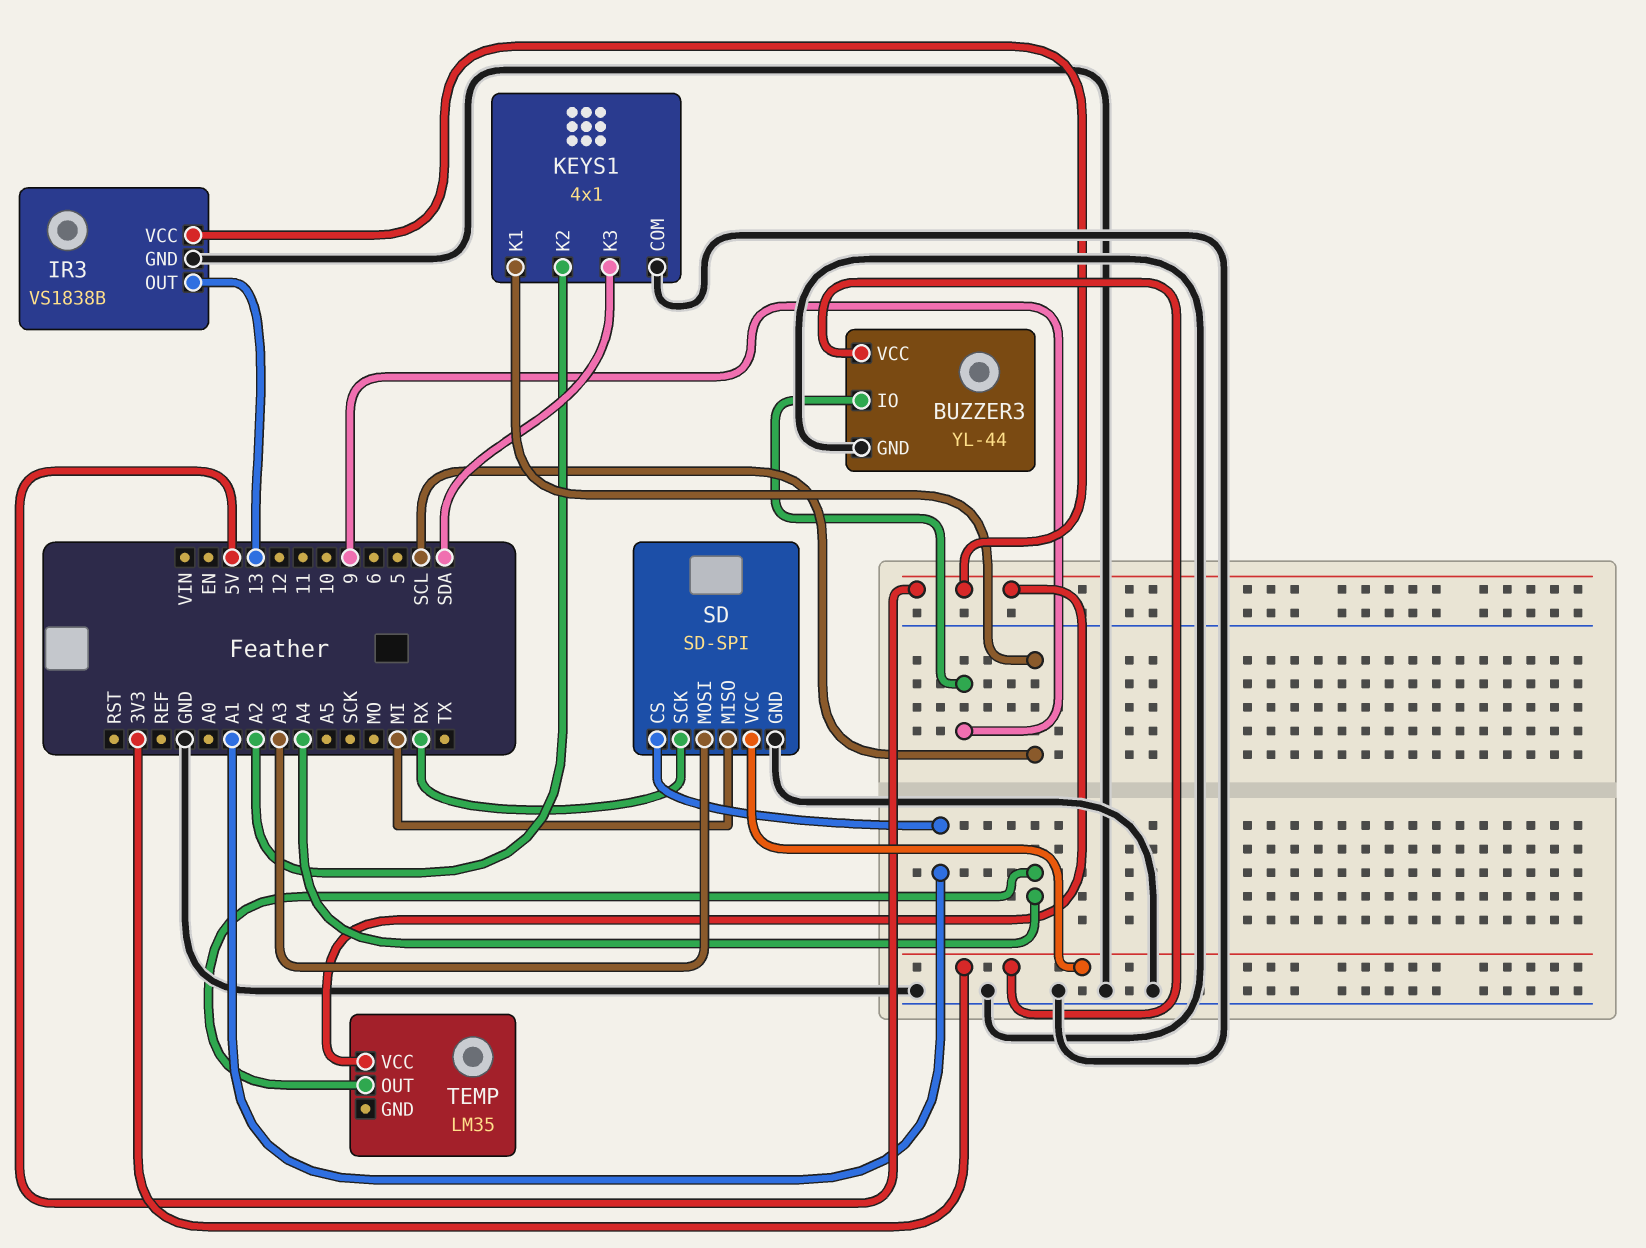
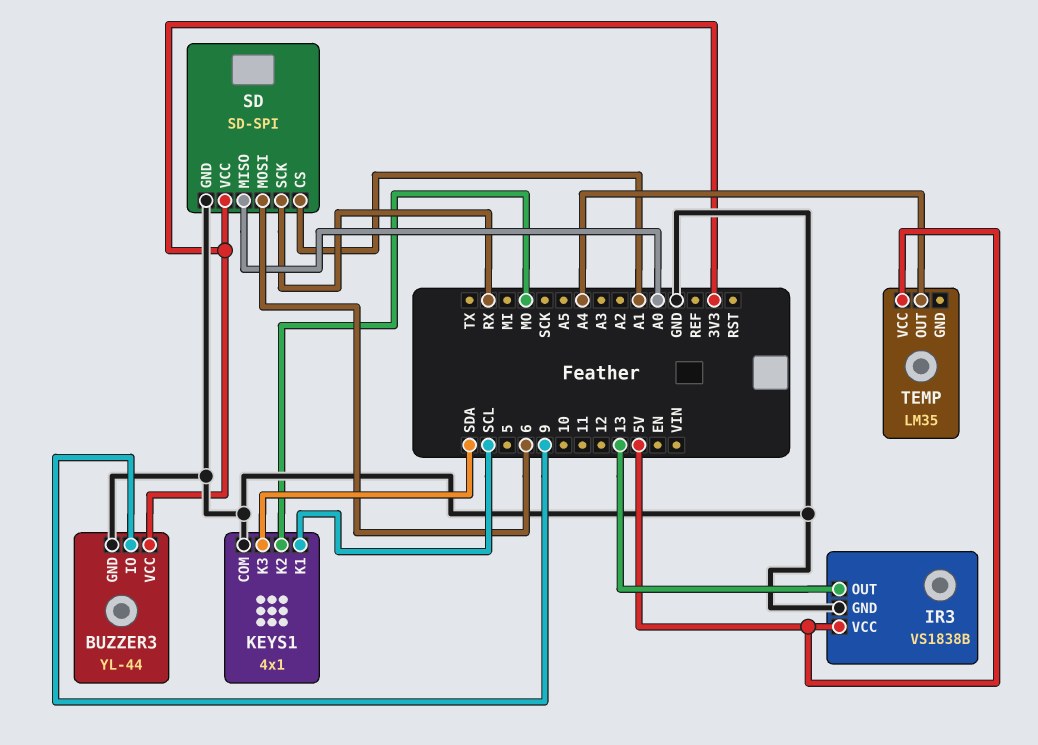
KEYS1 pin K2: A2 -> MO
SD pin MISO: MI -> A0
SD pin MOSI: A3 -> 6

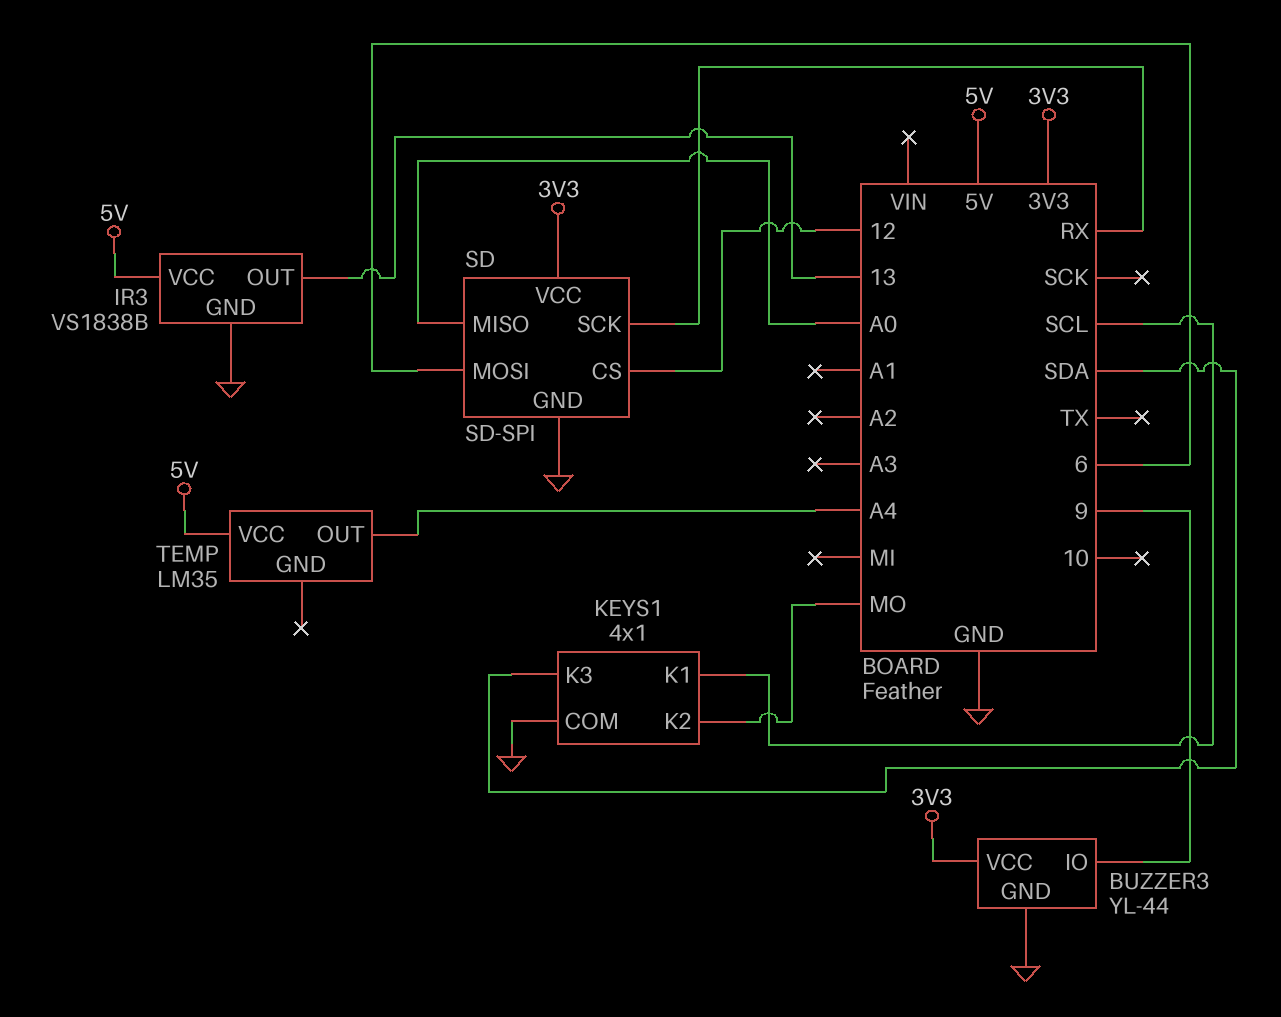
SD pin CS: A1 -> 12

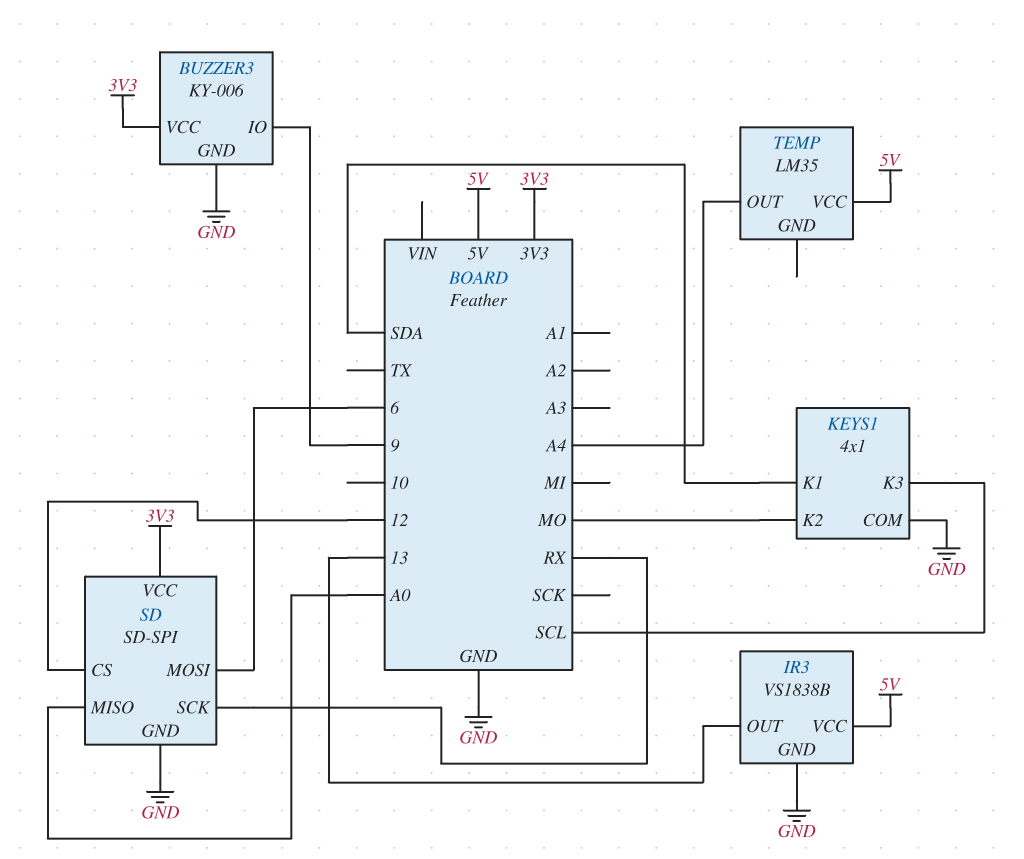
BUZZER3: YL-44 -> KY-006
KEYS1 pin K1: SCL -> SDA
KEYS1 pin K3: SDA -> SCL

